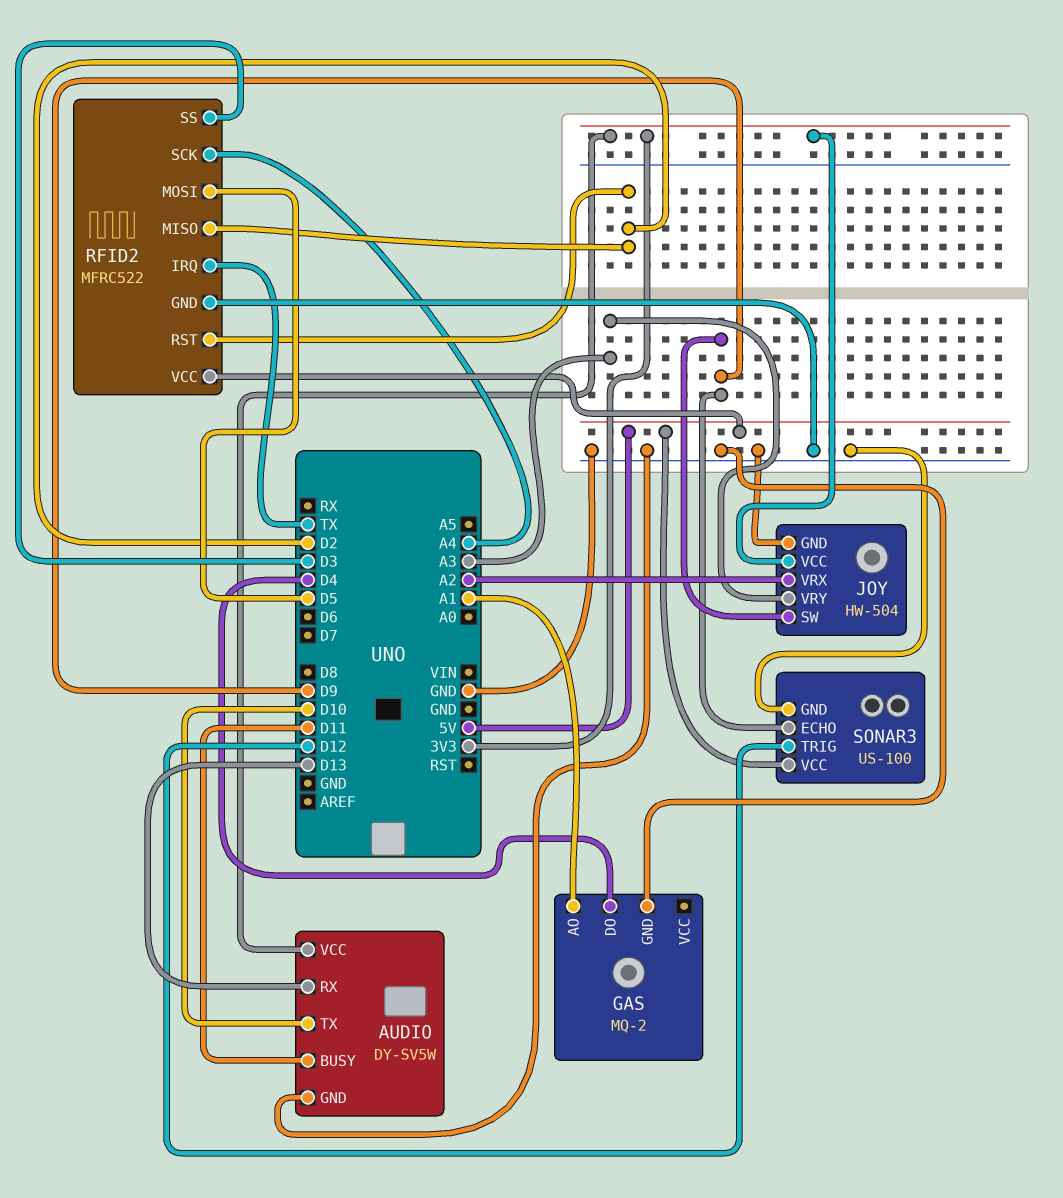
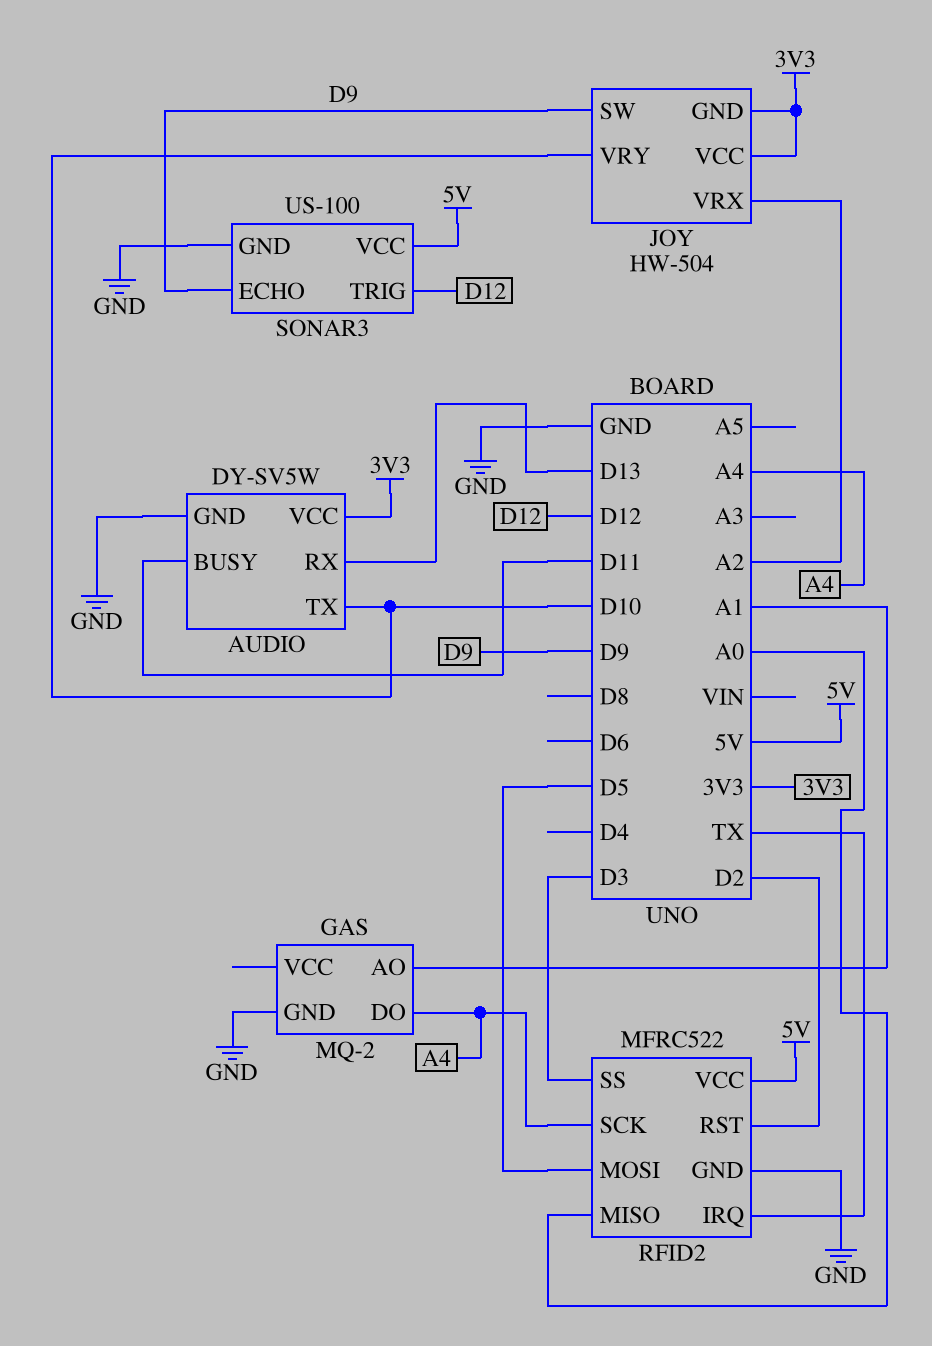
GAS pin DO: D4 -> A4
JOY pin GND: GND -> 3V3
JOY pin VRY: A3 -> D10
RFID2 pin MISO: D2 -> A0

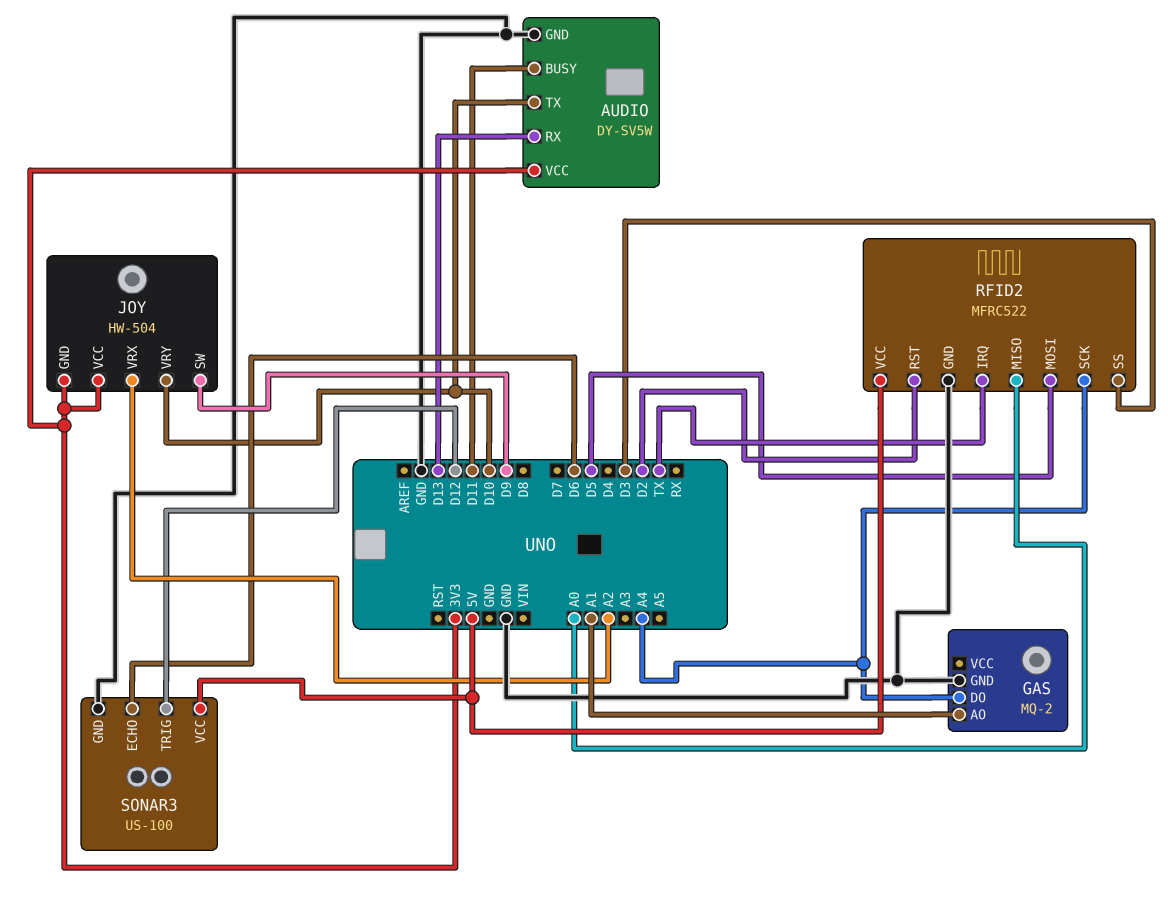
SONAR3 pin ECHO: D9 -> D6

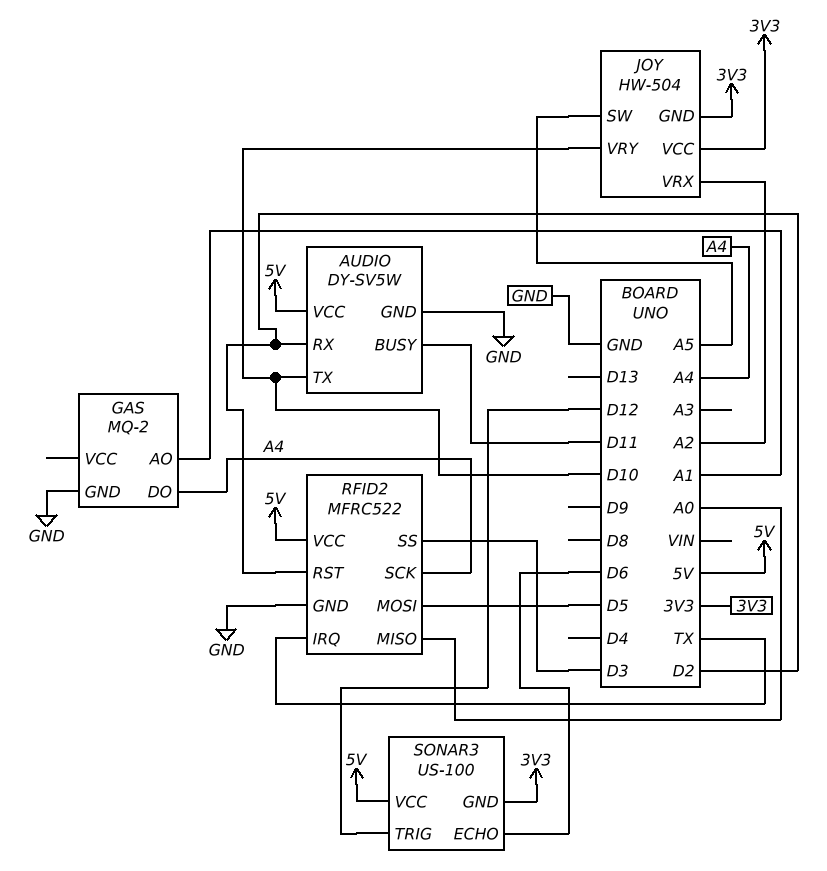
AUDIO pin RX: D13 -> D2
AUDIO pin VCC: 3V3 -> 5V
JOY pin SW: D9 -> A5
SONAR3 pin GND: GND -> 3V3

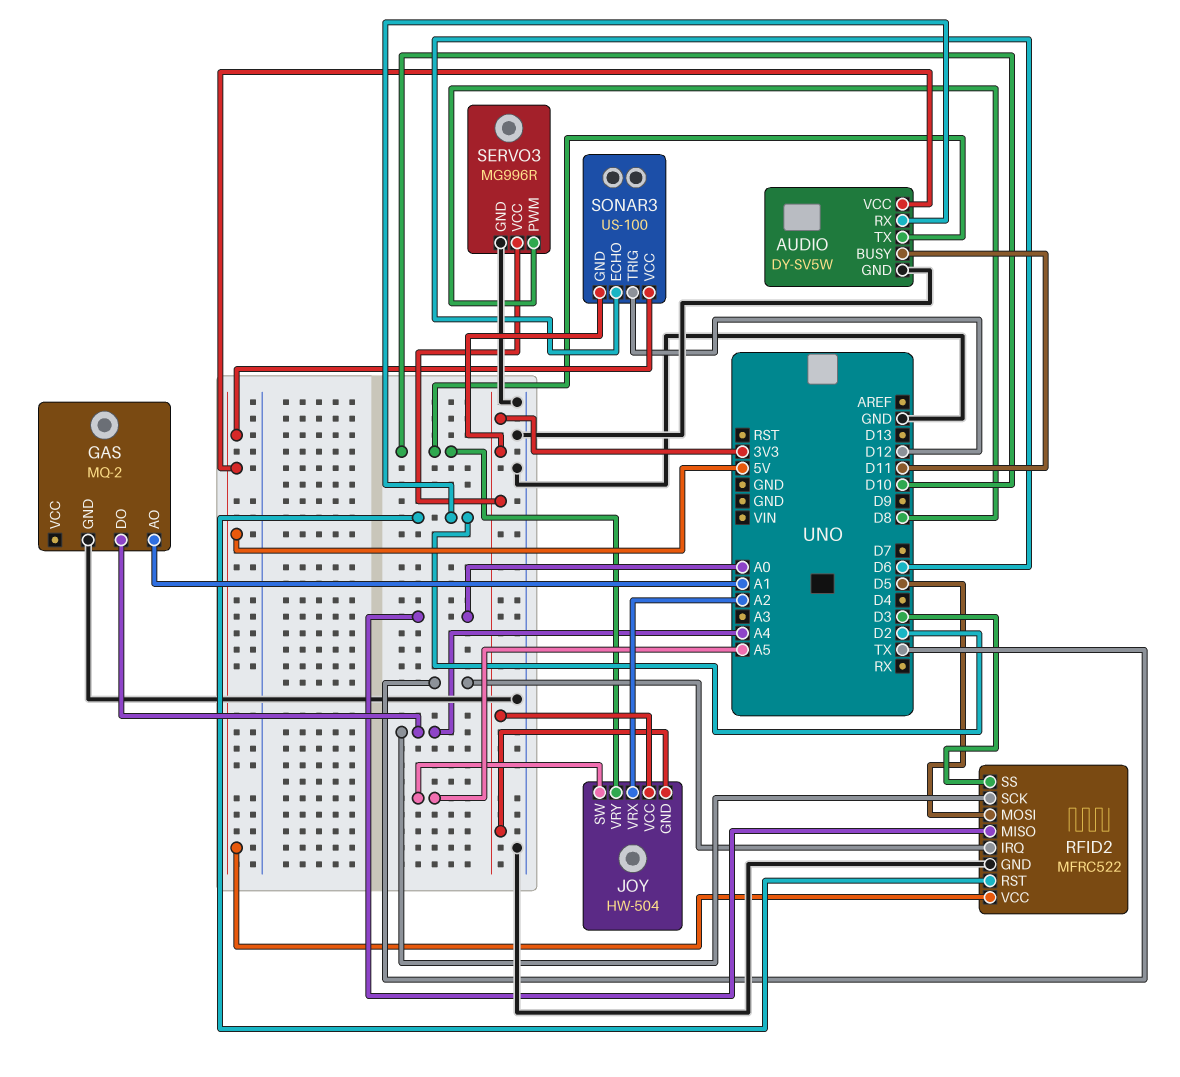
SERVO3: none -> MG996R
SERVO3 pin GND: none -> GND
SERVO3 pin PWM: none -> D8
SERVO3 pin VCC: none -> 3V3

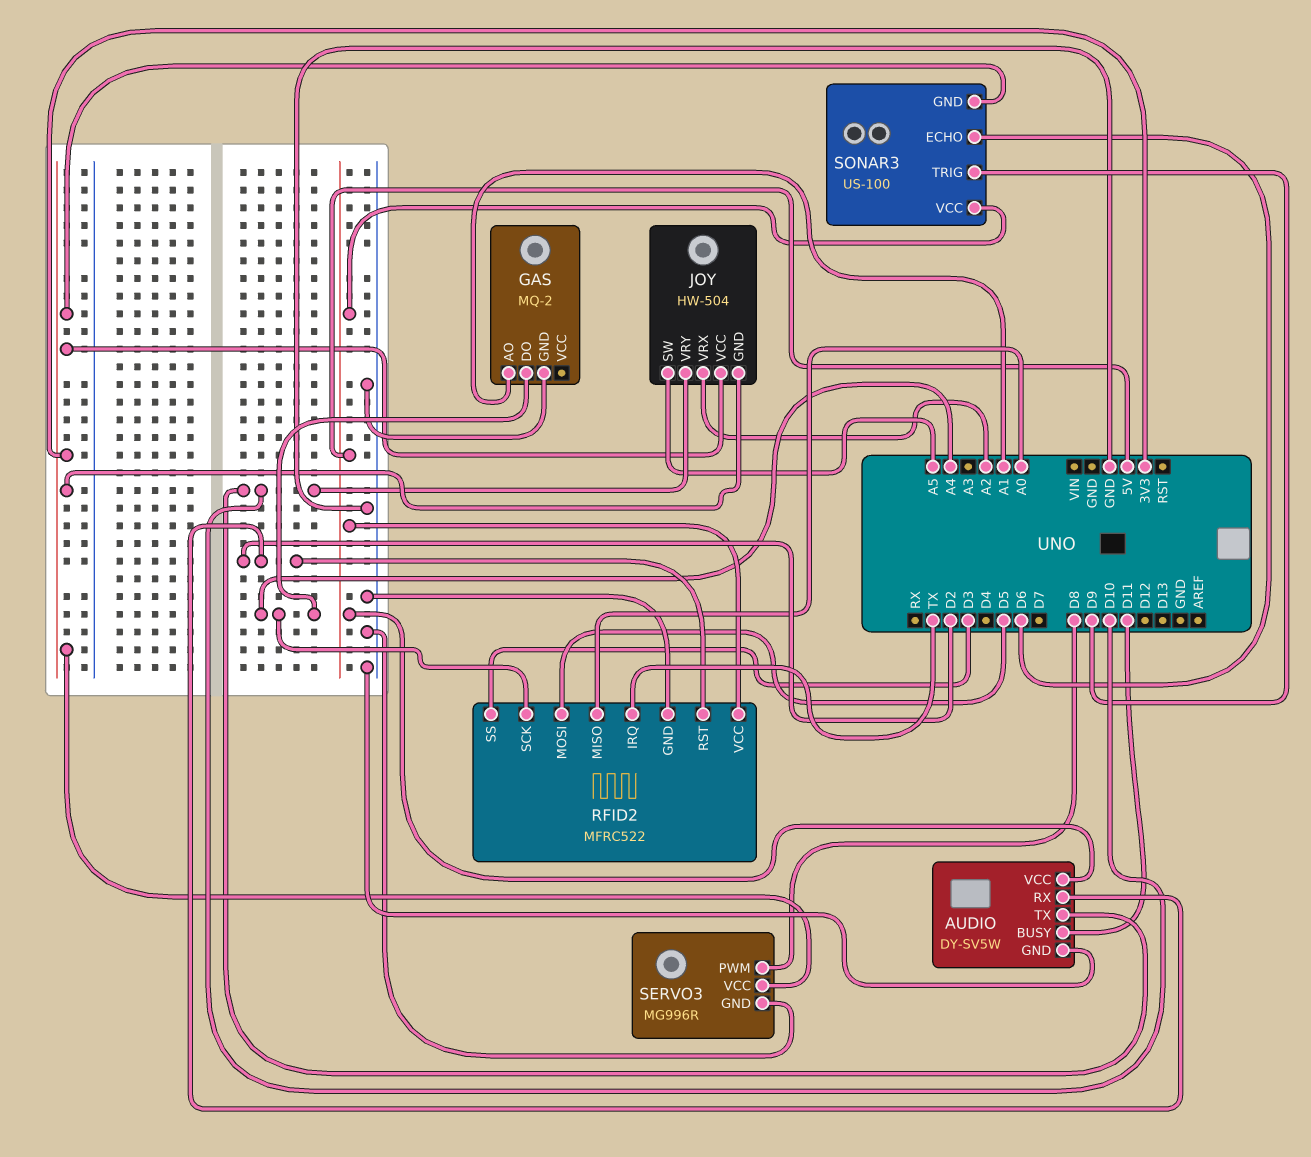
SONAR3 pin TRIG: D12 -> D9

